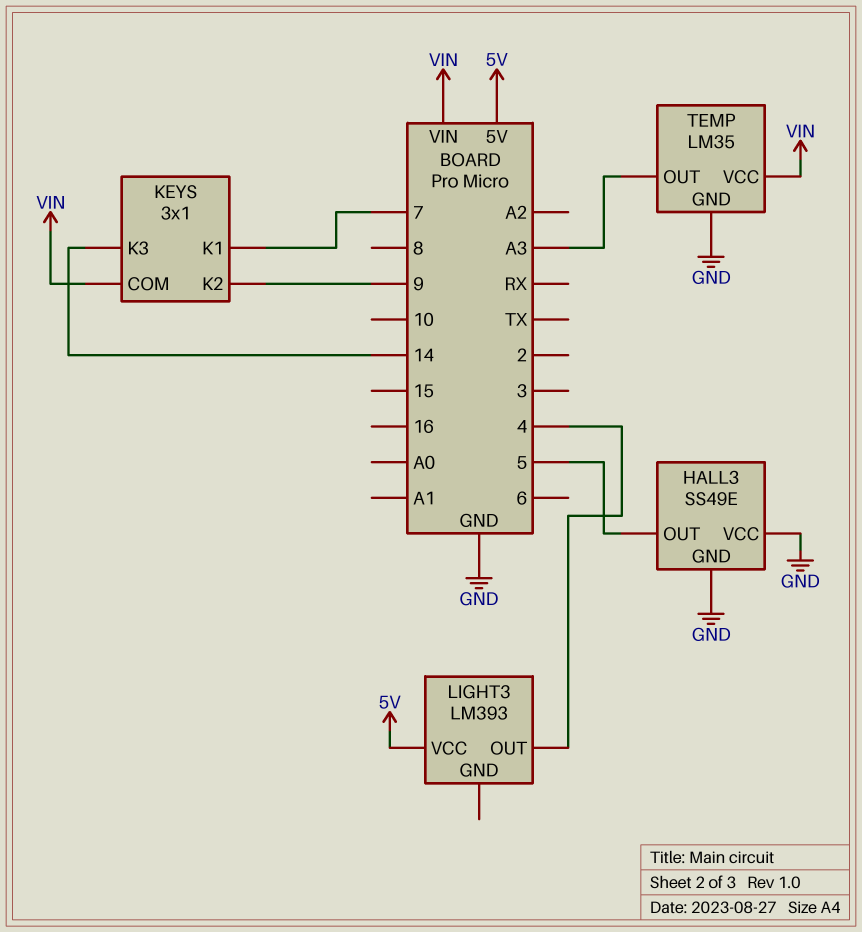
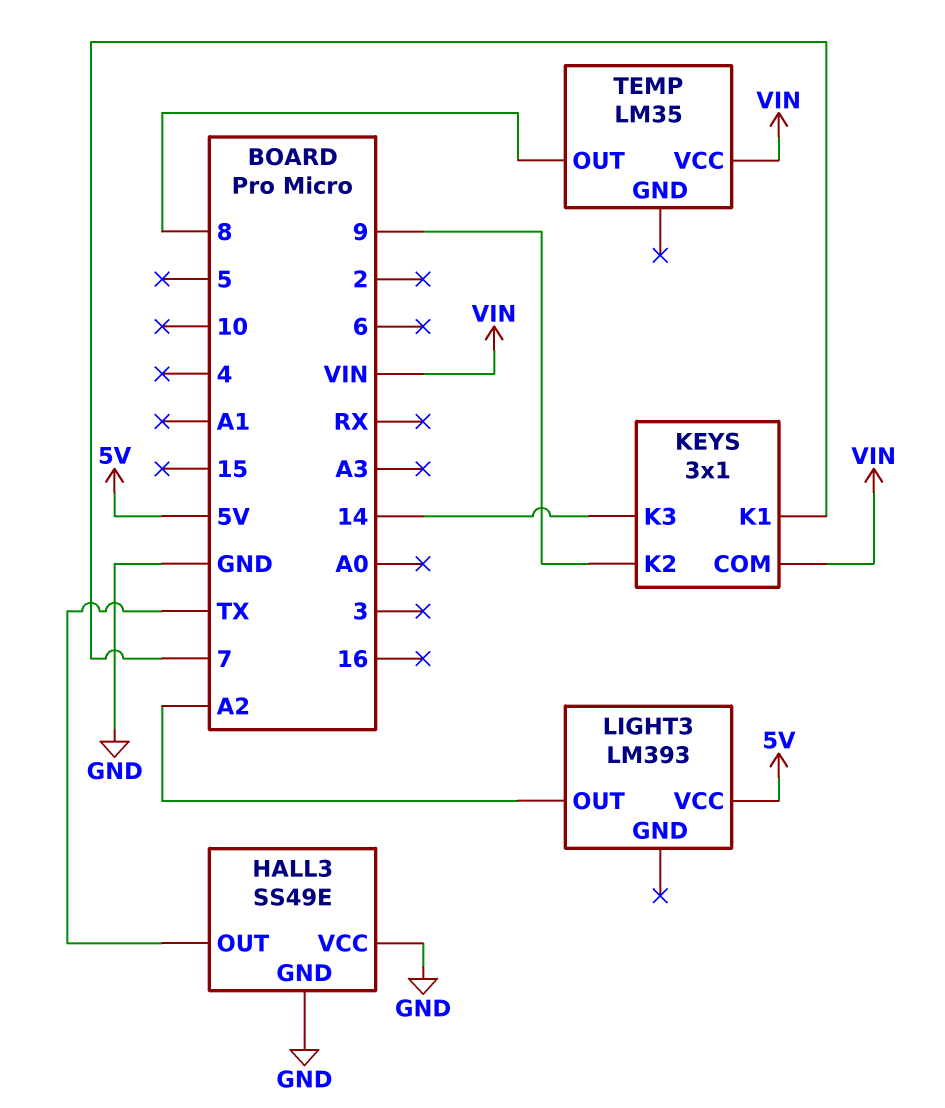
HALL3 pin OUT: 5 -> TX
LIGHT3 pin OUT: 4 -> A2
TEMP pin GND: GND -> none
TEMP pin OUT: A3 -> 8

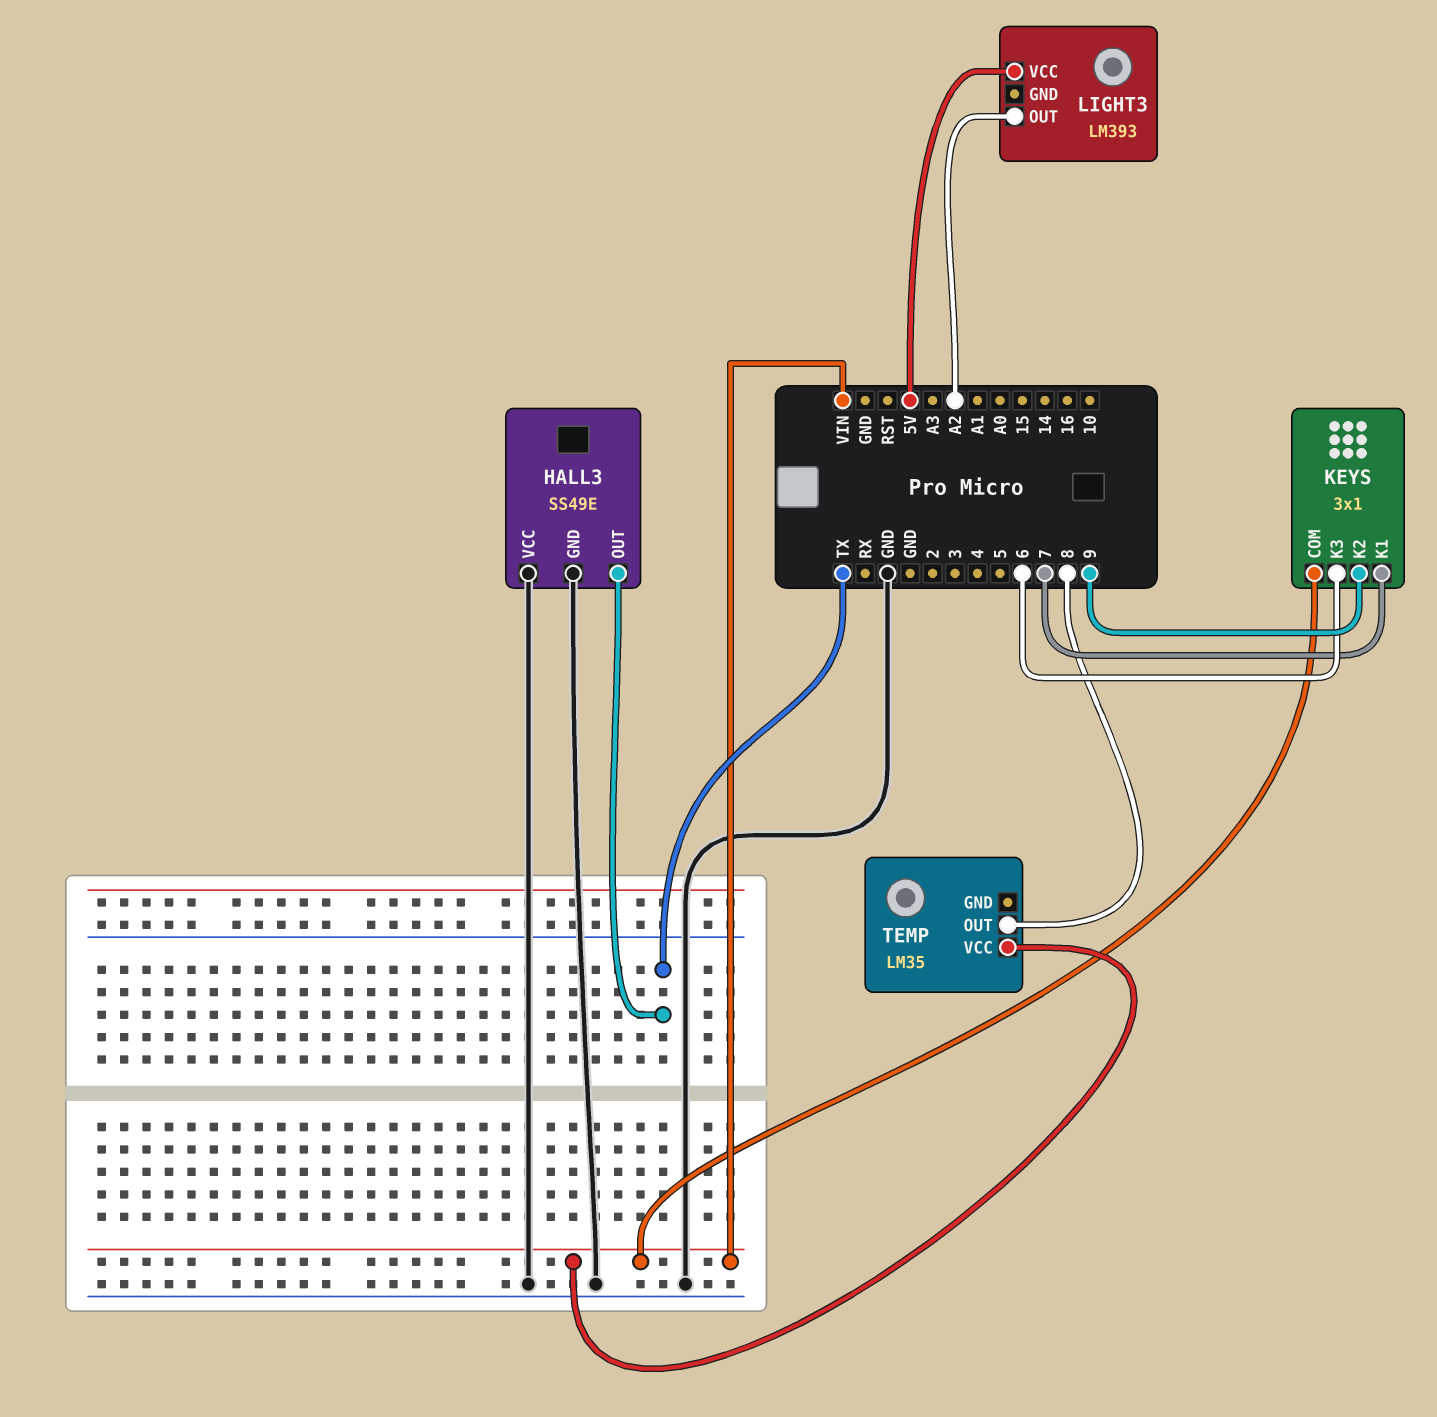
KEYS pin K3: 14 -> 6

